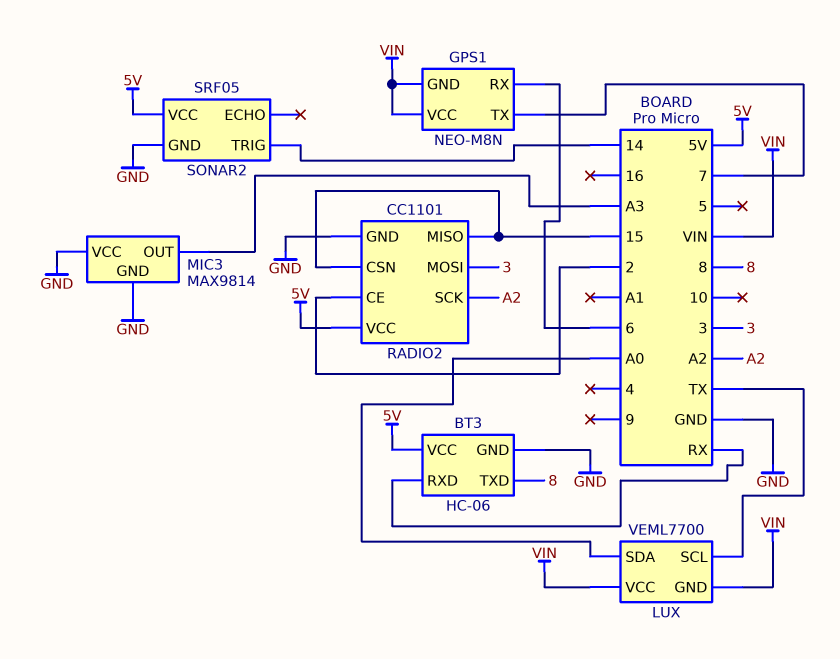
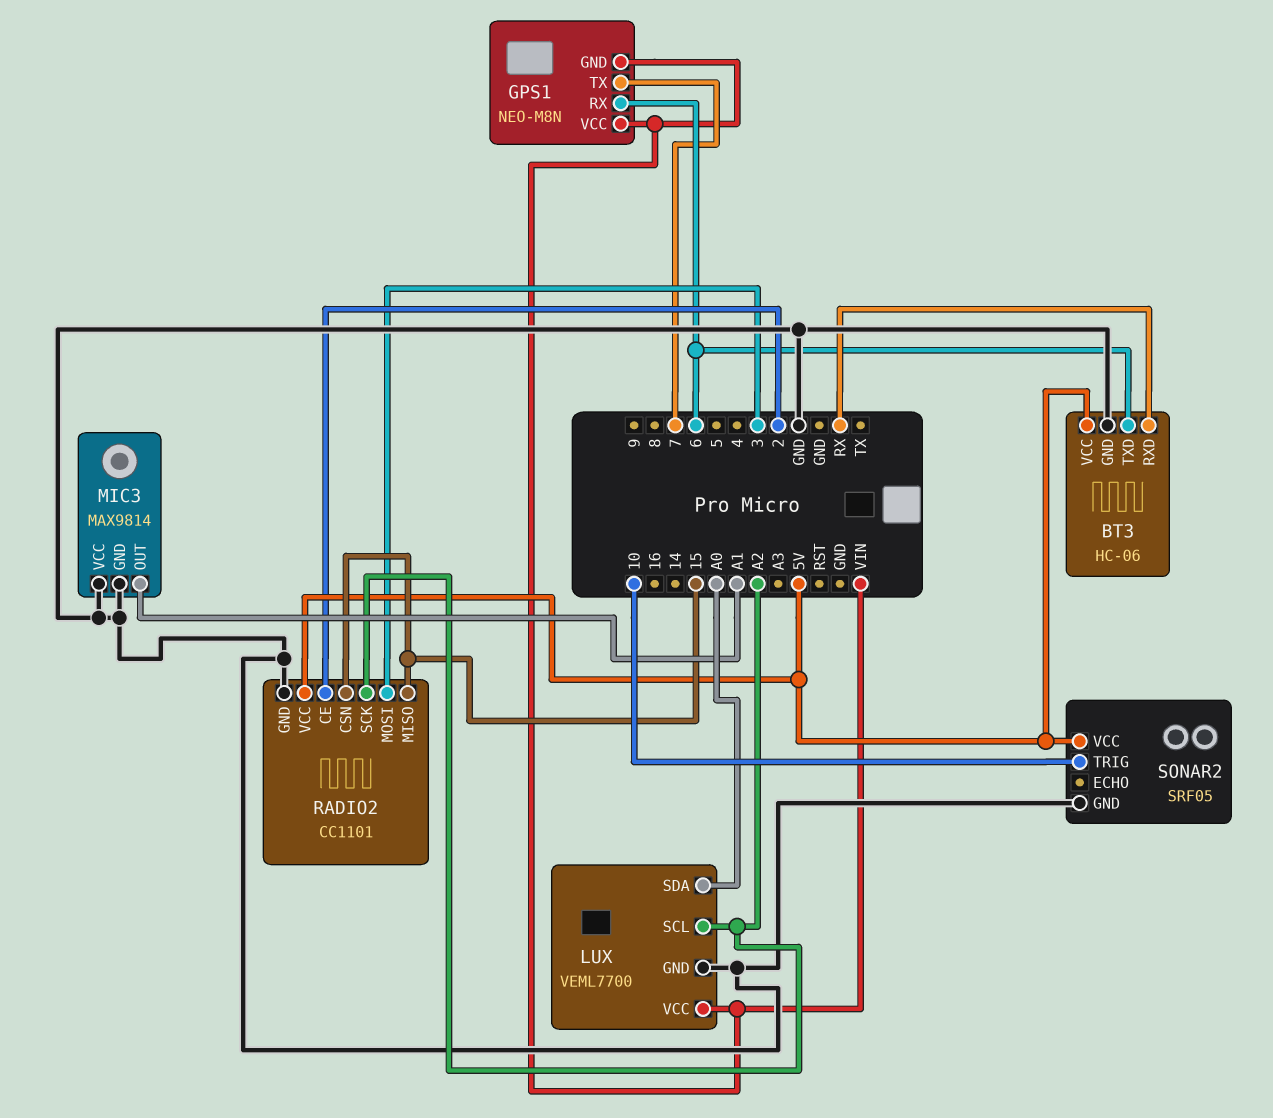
BT3 pin TXD: 8 -> 6
LUX pin GND: VIN -> GND
LUX pin SCL: TX -> A2
MIC3 pin OUT: A3 -> A1
SONAR2 pin TRIG: 14 -> 10

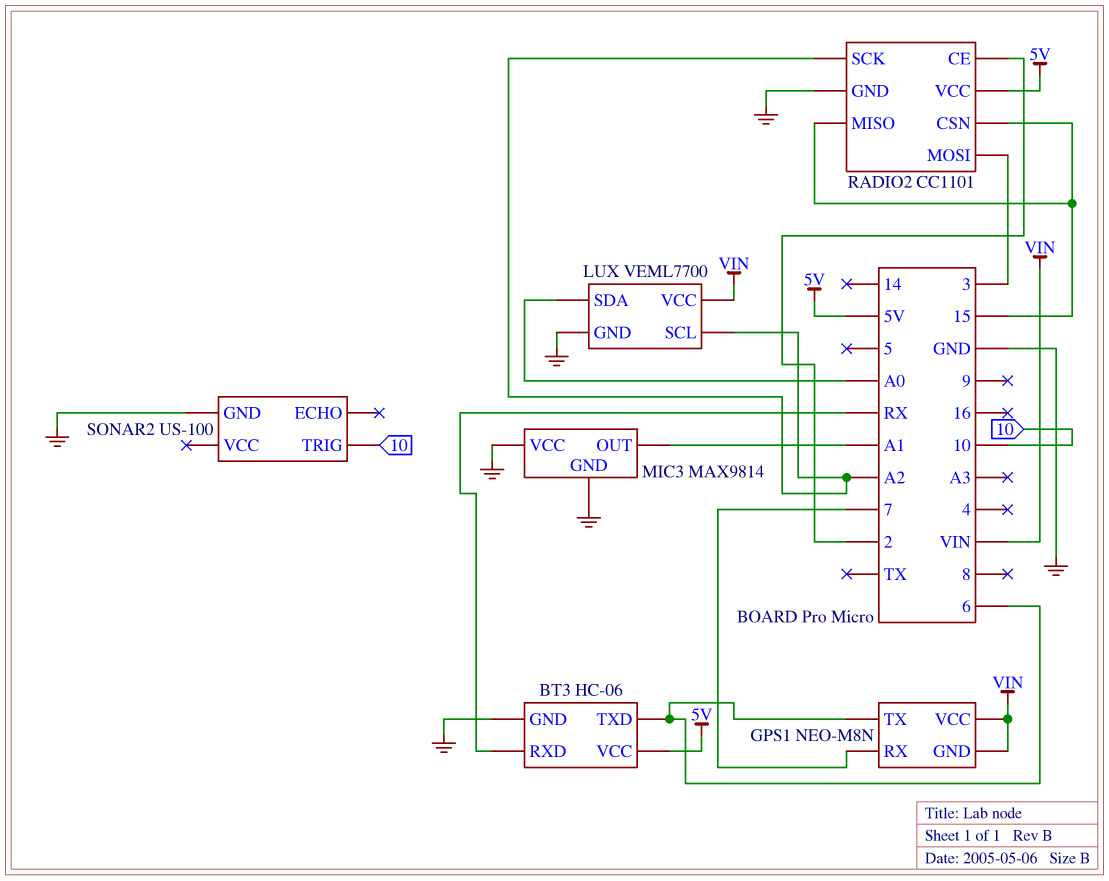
GPS1 pin RX: 6 -> 7
GPS1 pin TX: 7 -> 6
SONAR2: SRF05 -> US-100
SONAR2 pin VCC: 5V -> none

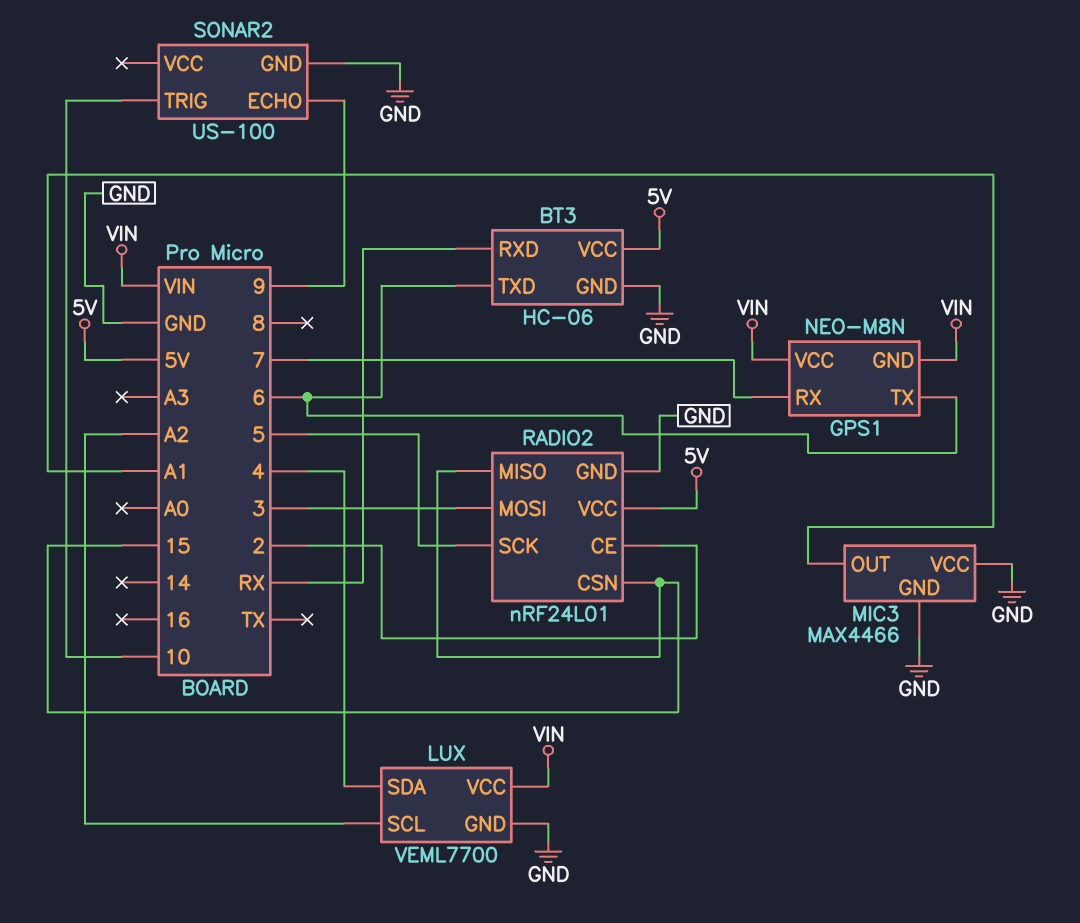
LUX pin SDA: A0 -> 4
MIC3: MAX9814 -> MAX4466
RADIO2: CC1101 -> nRF24L01
RADIO2 pin SCK: A2 -> 5
SONAR2 pin ECHO: none -> 9

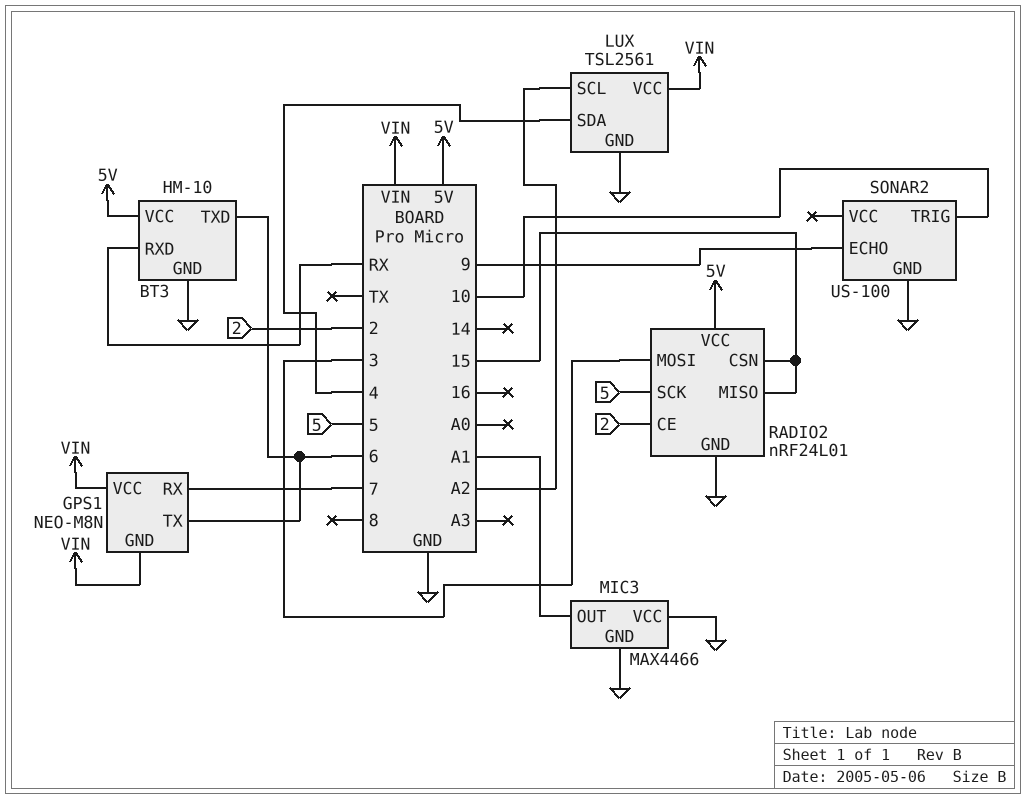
BT3: HC-06 -> HM-10
LUX: VEML7700 -> TSL2561

